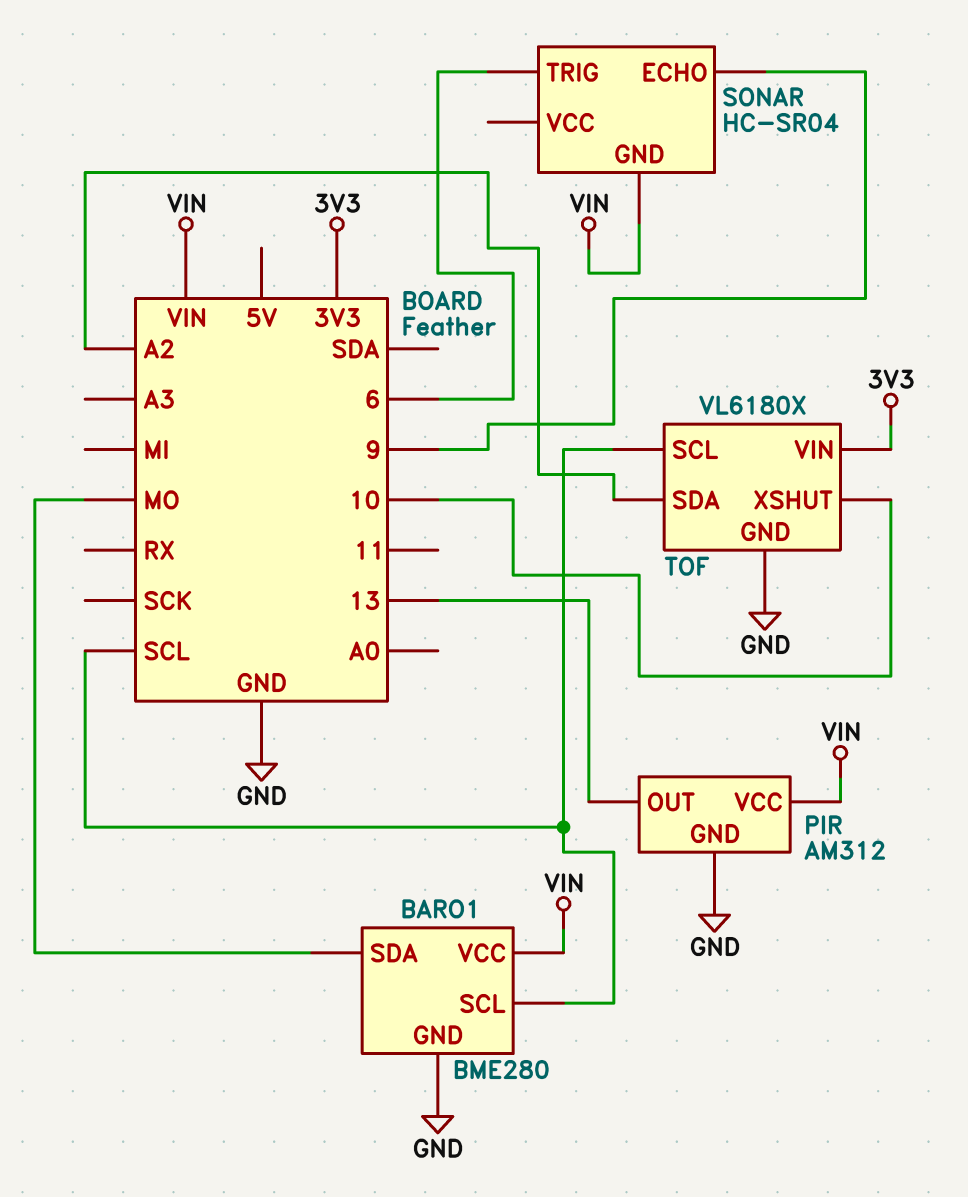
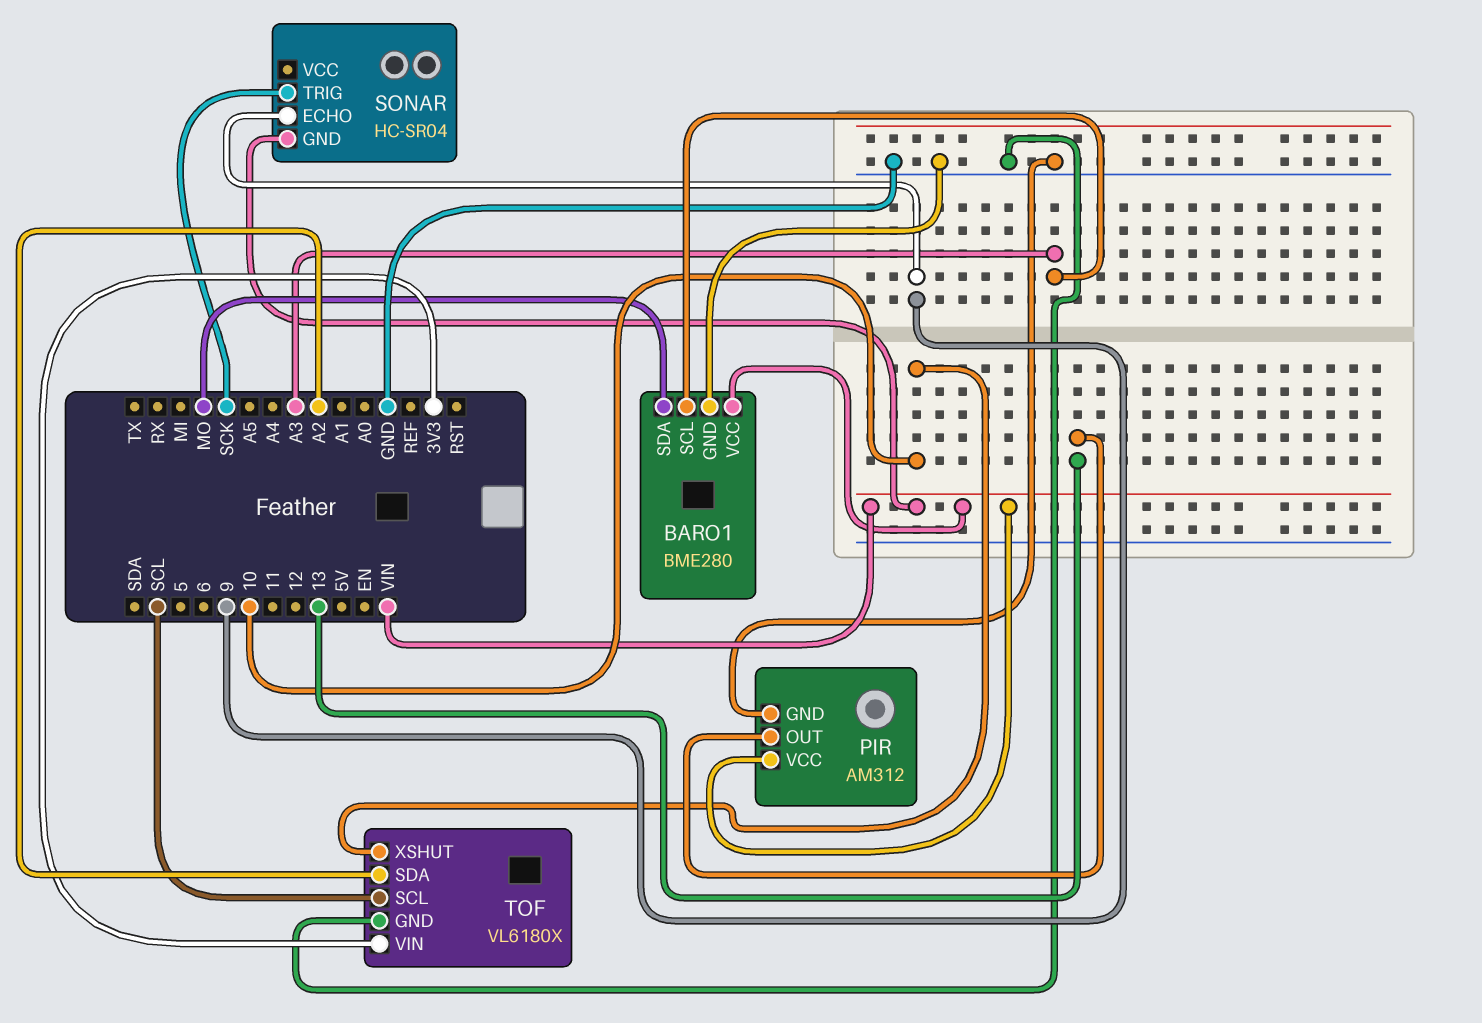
BARO1 pin SCL: SCL -> A3
SONAR pin TRIG: 6 -> SCK

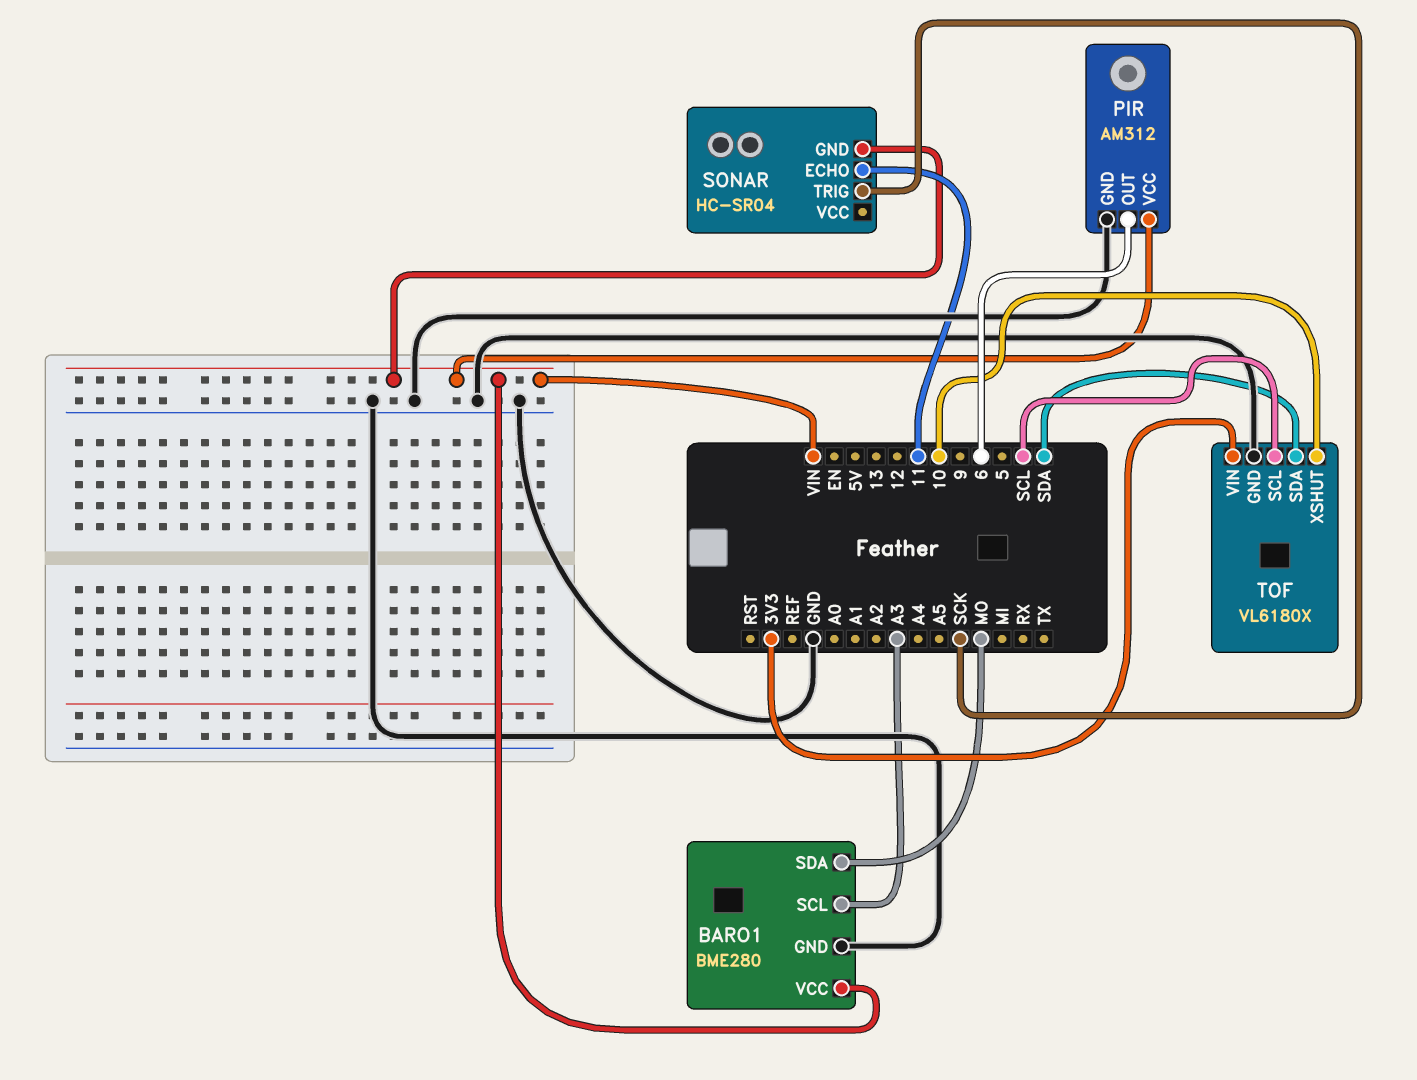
PIR pin OUT: 13 -> 6
SONAR pin ECHO: 9 -> 11
TOF pin SDA: A2 -> SDA

